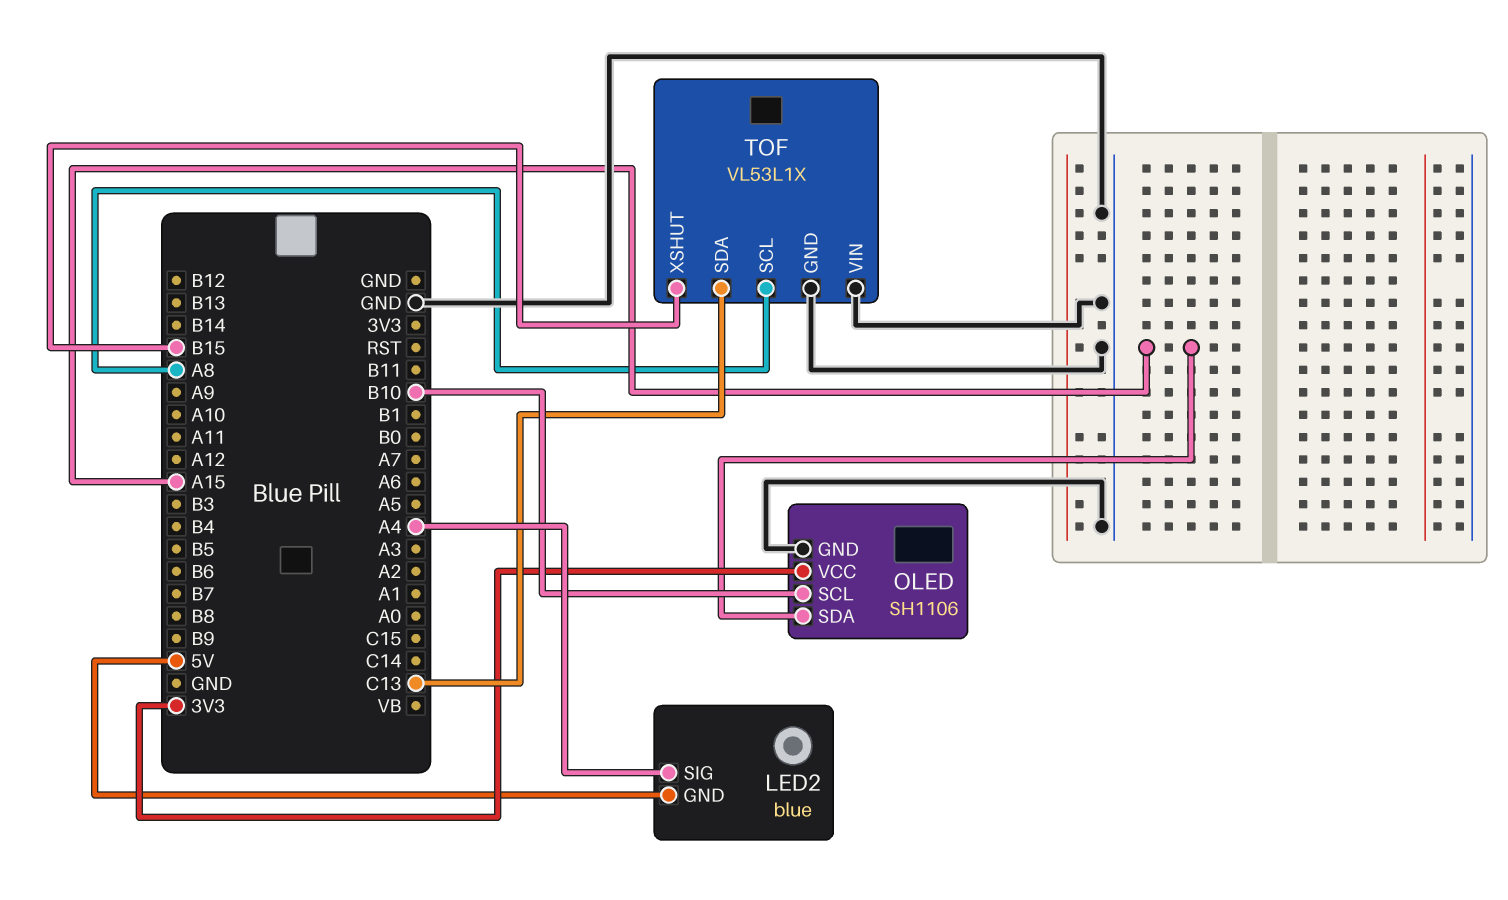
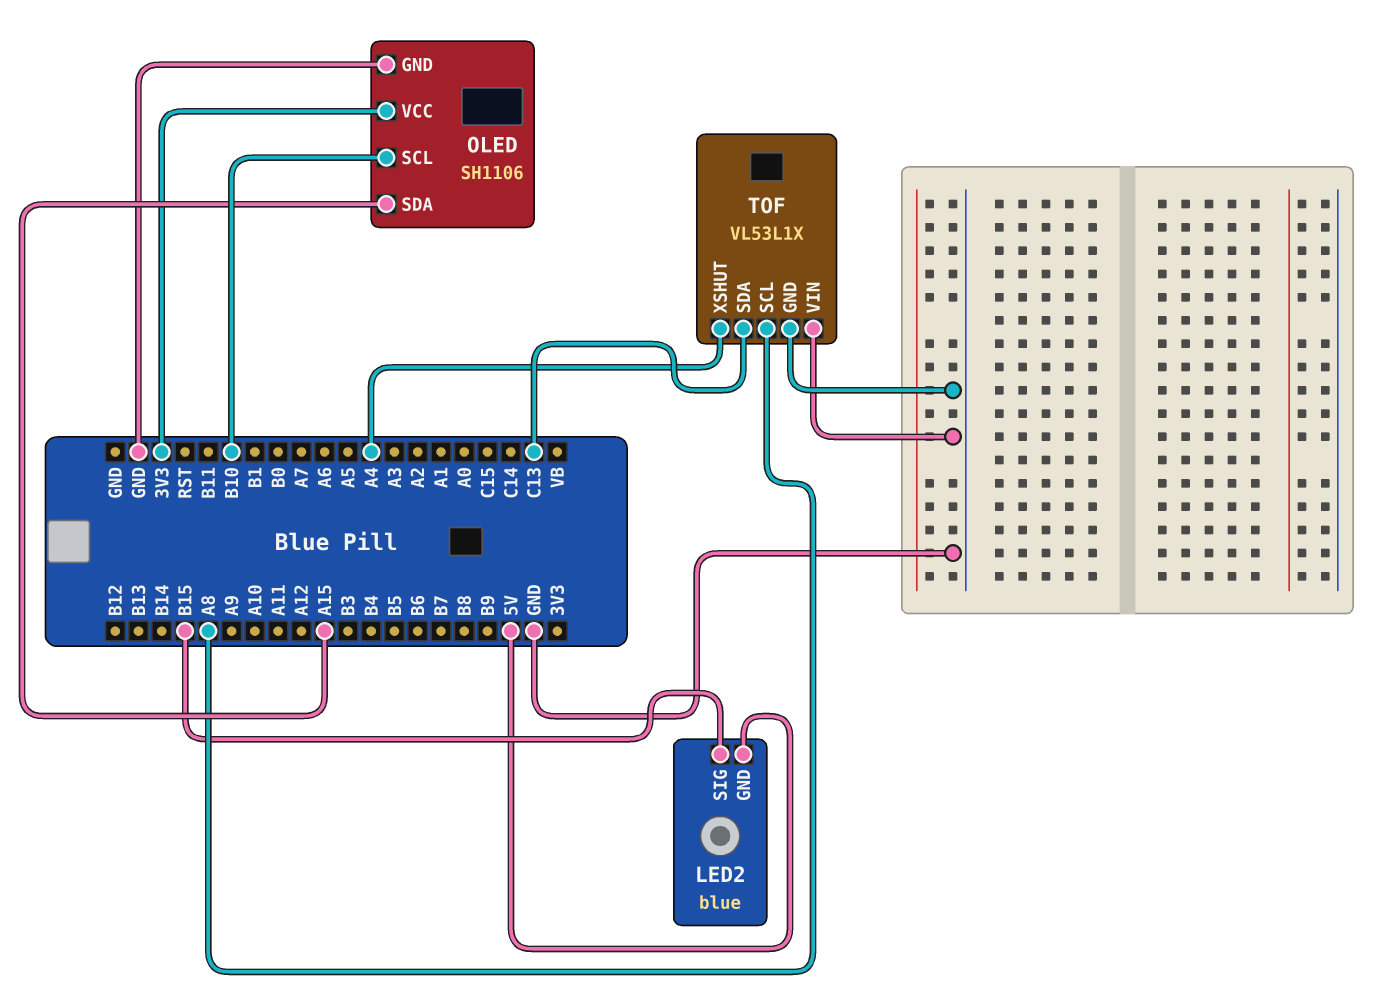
LED2 pin SIG: A4 -> B15
TOF pin XSHUT: B15 -> A4

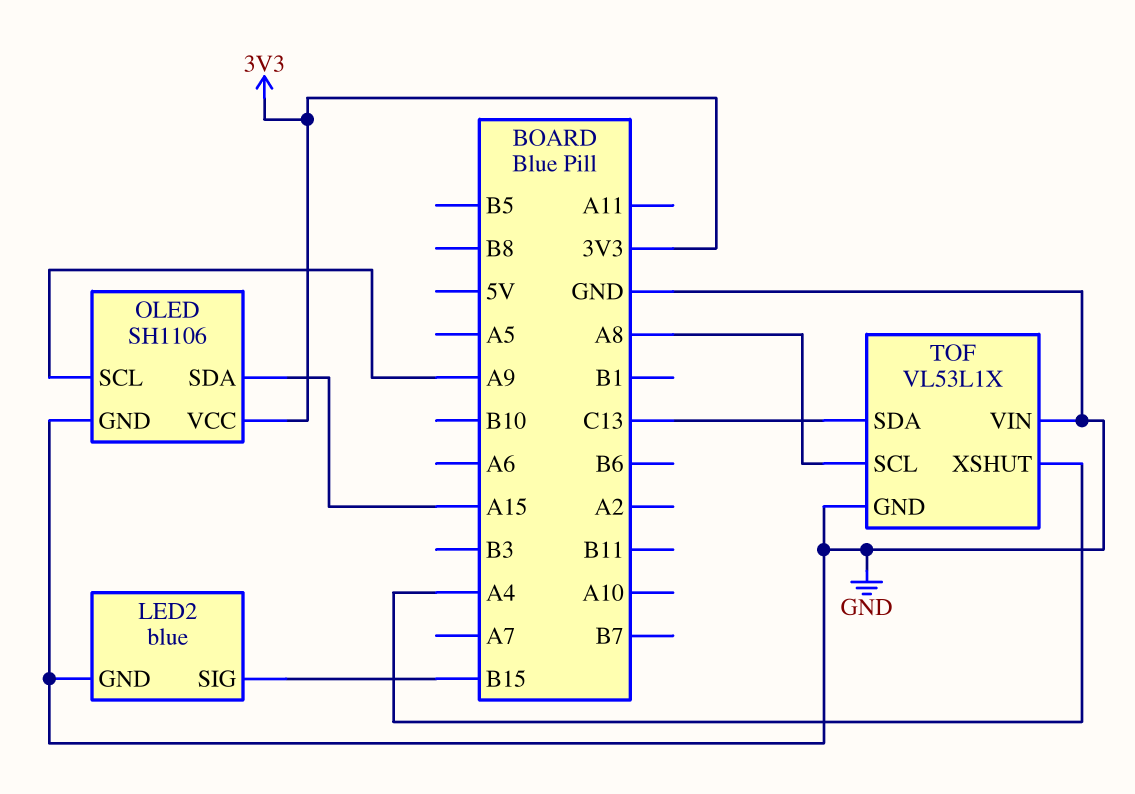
LED2 pin GND: 5V -> GND
OLED pin SCL: B10 -> A9

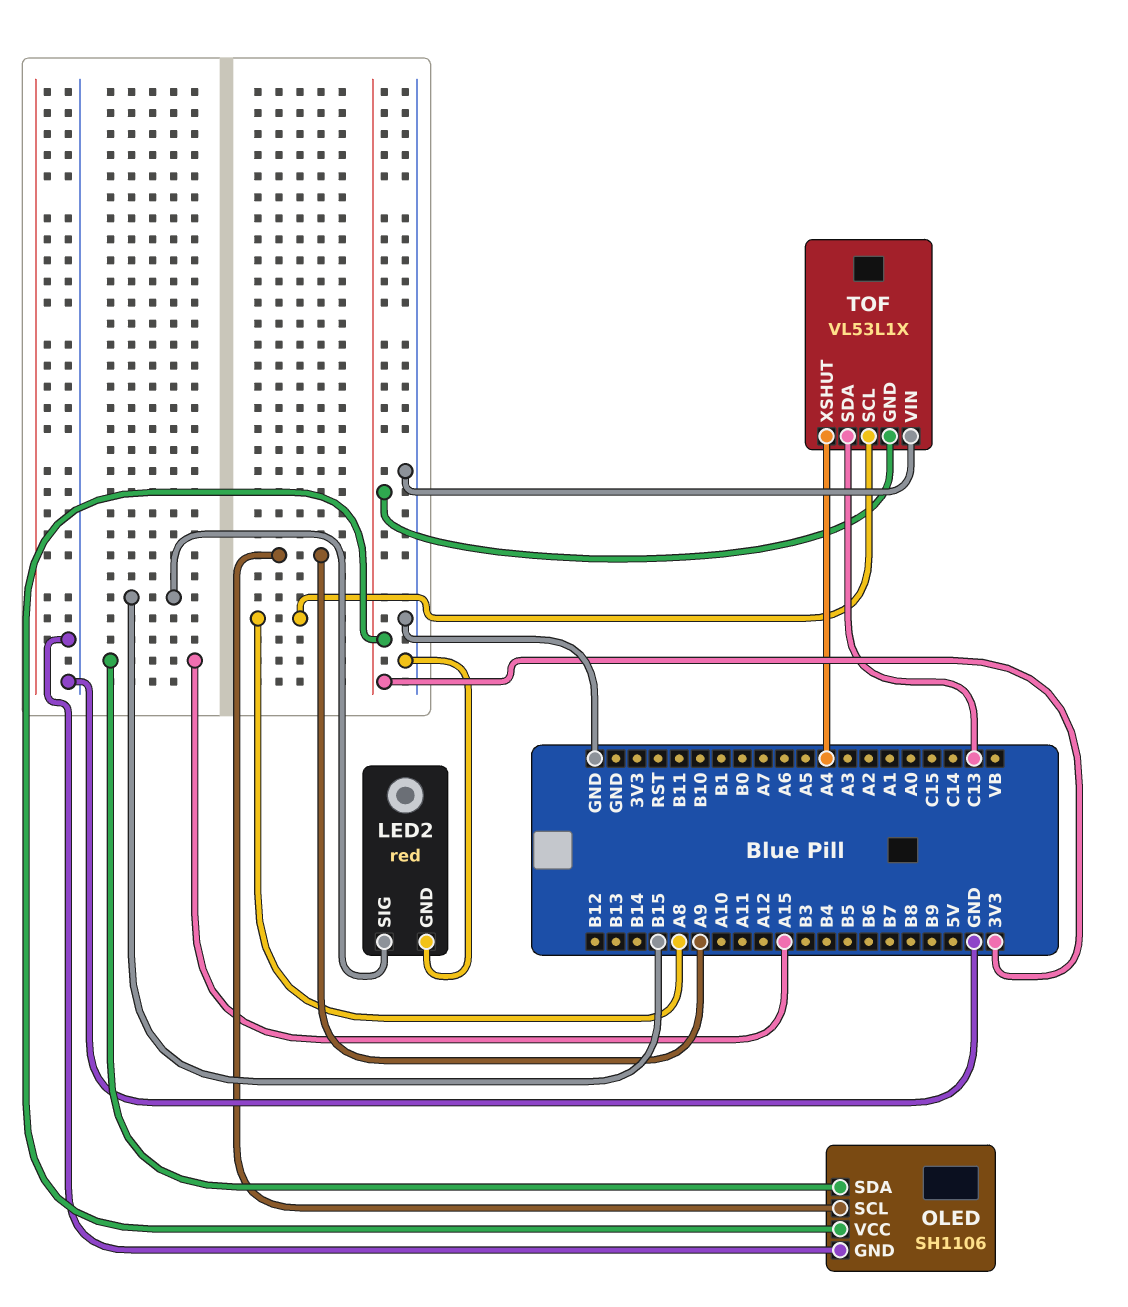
LED2: blue -> red
TOF pin GND: GND -> 3V3

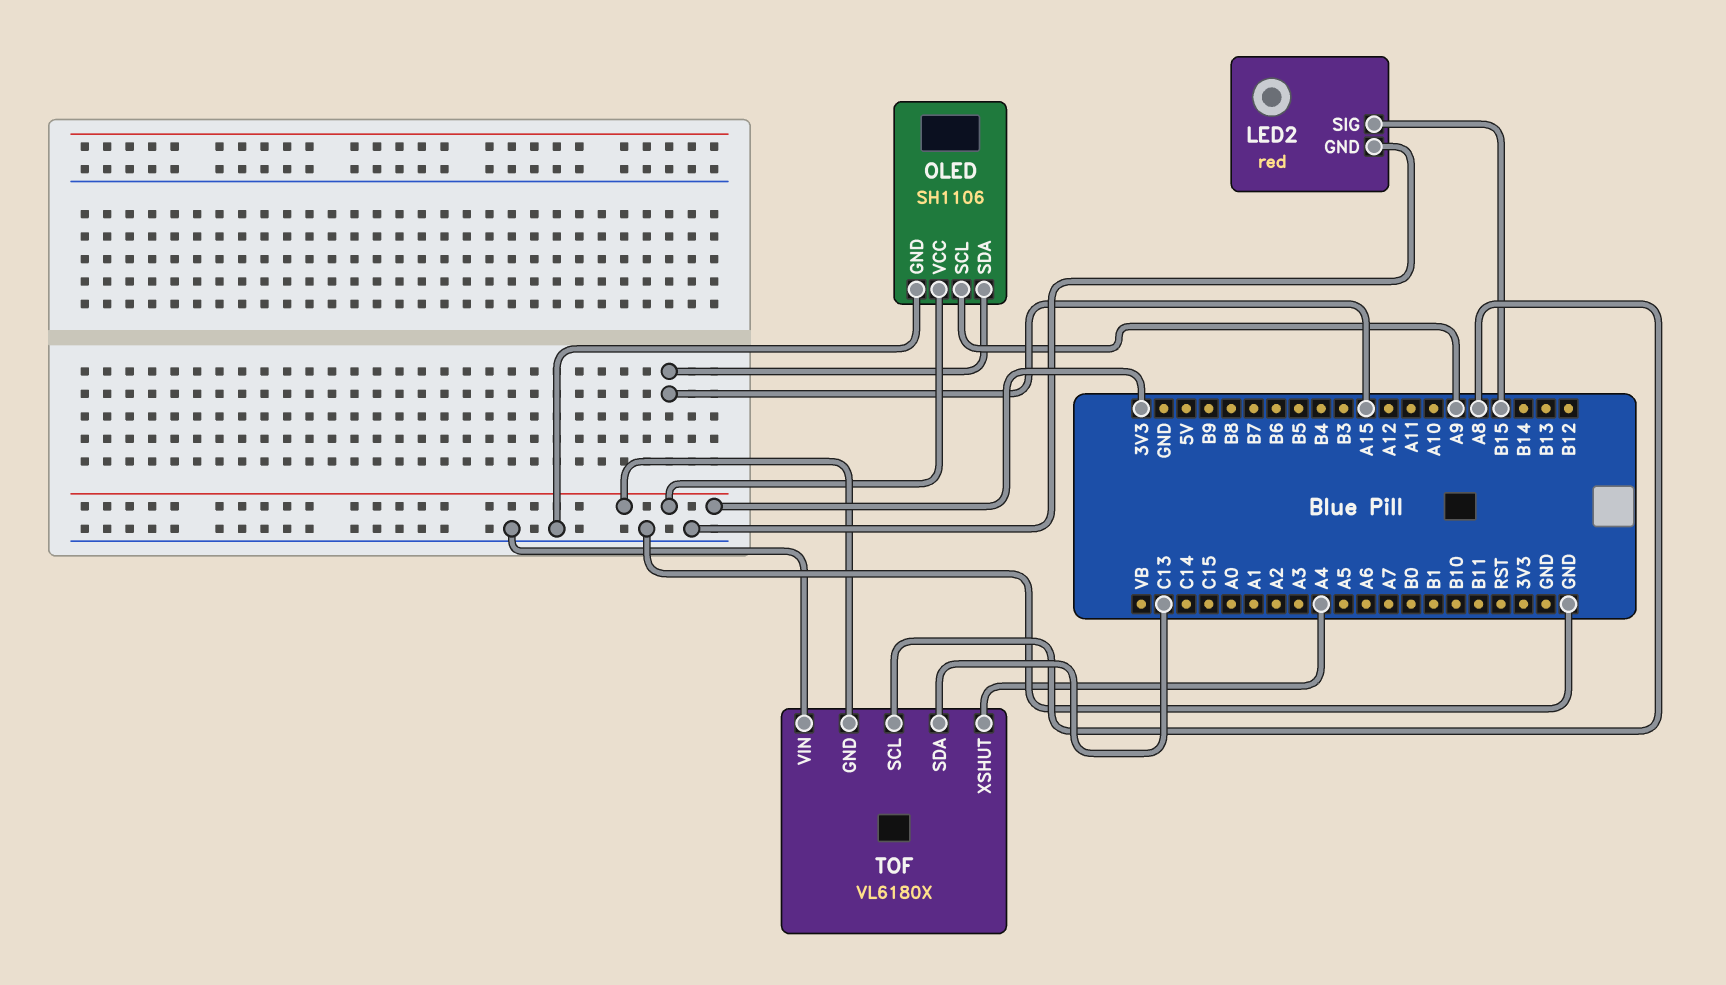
TOF: VL53L1X -> VL6180X

